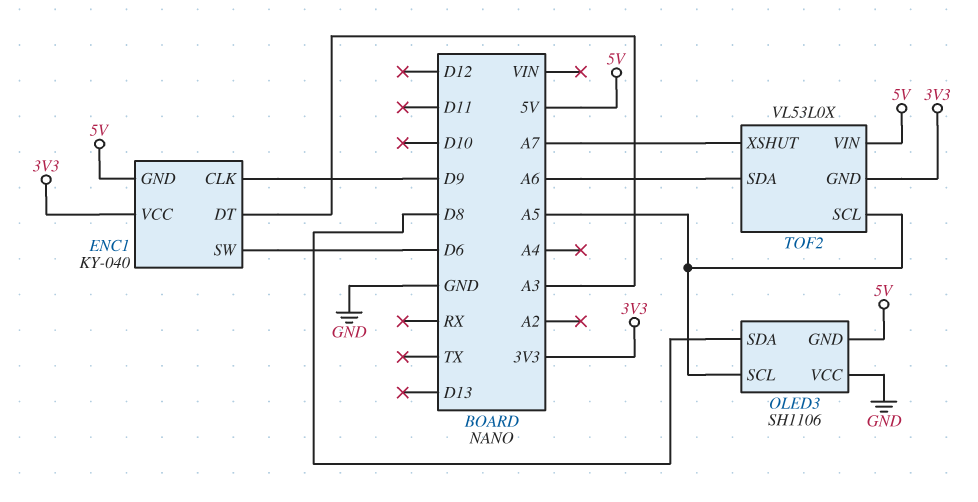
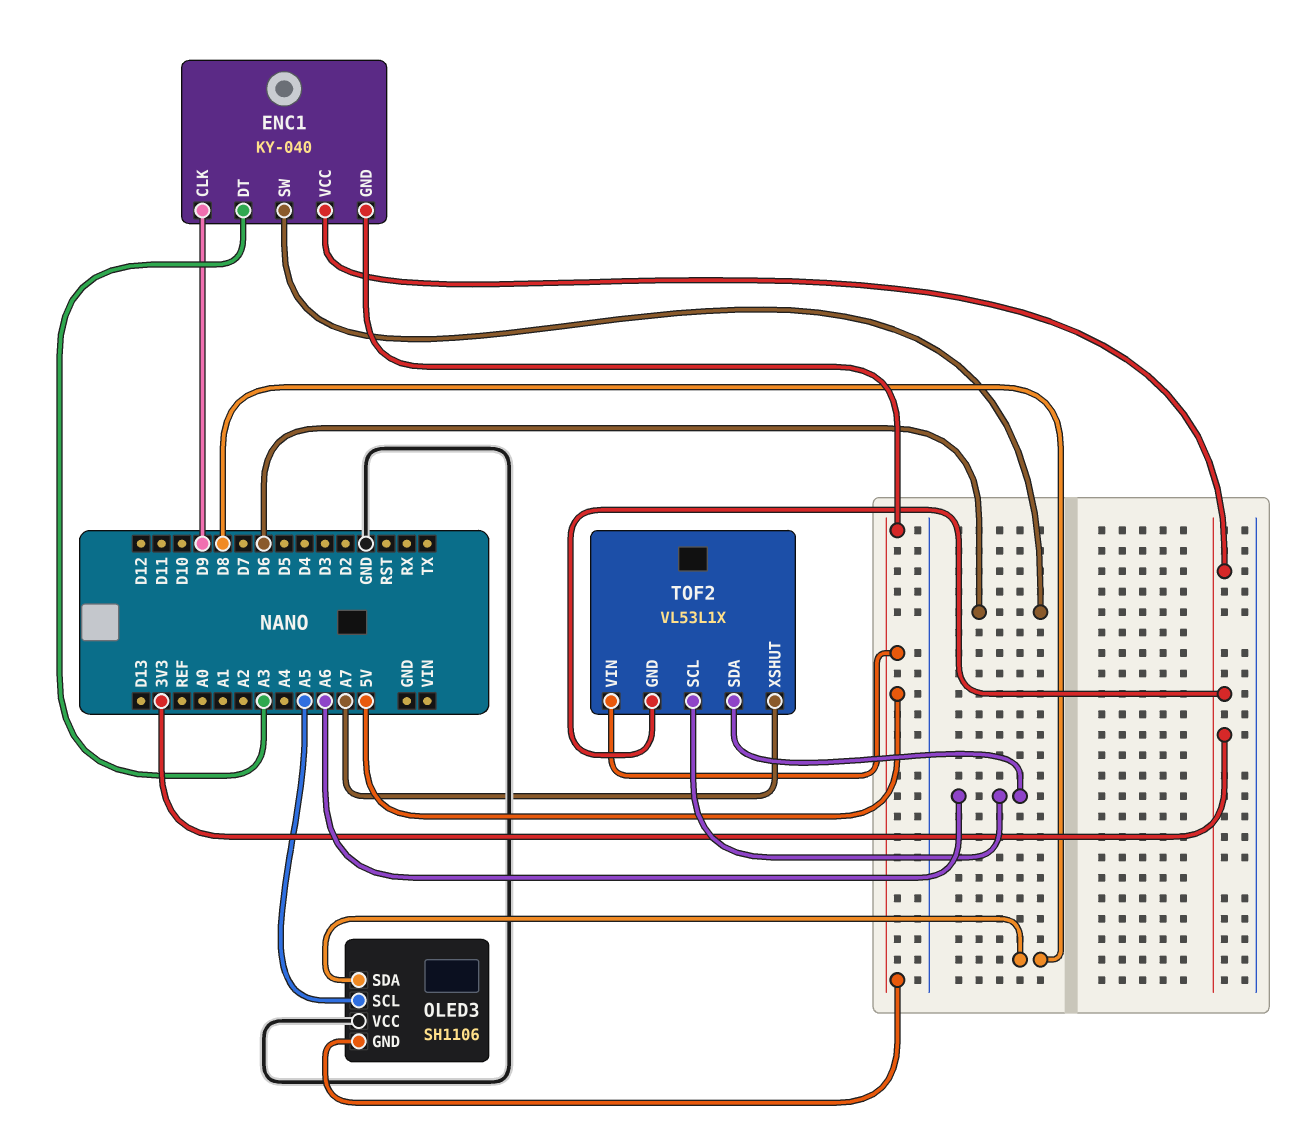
TOF2: VL53L0X -> VL53L1X
TOF2 pin SCL: A5 -> A6

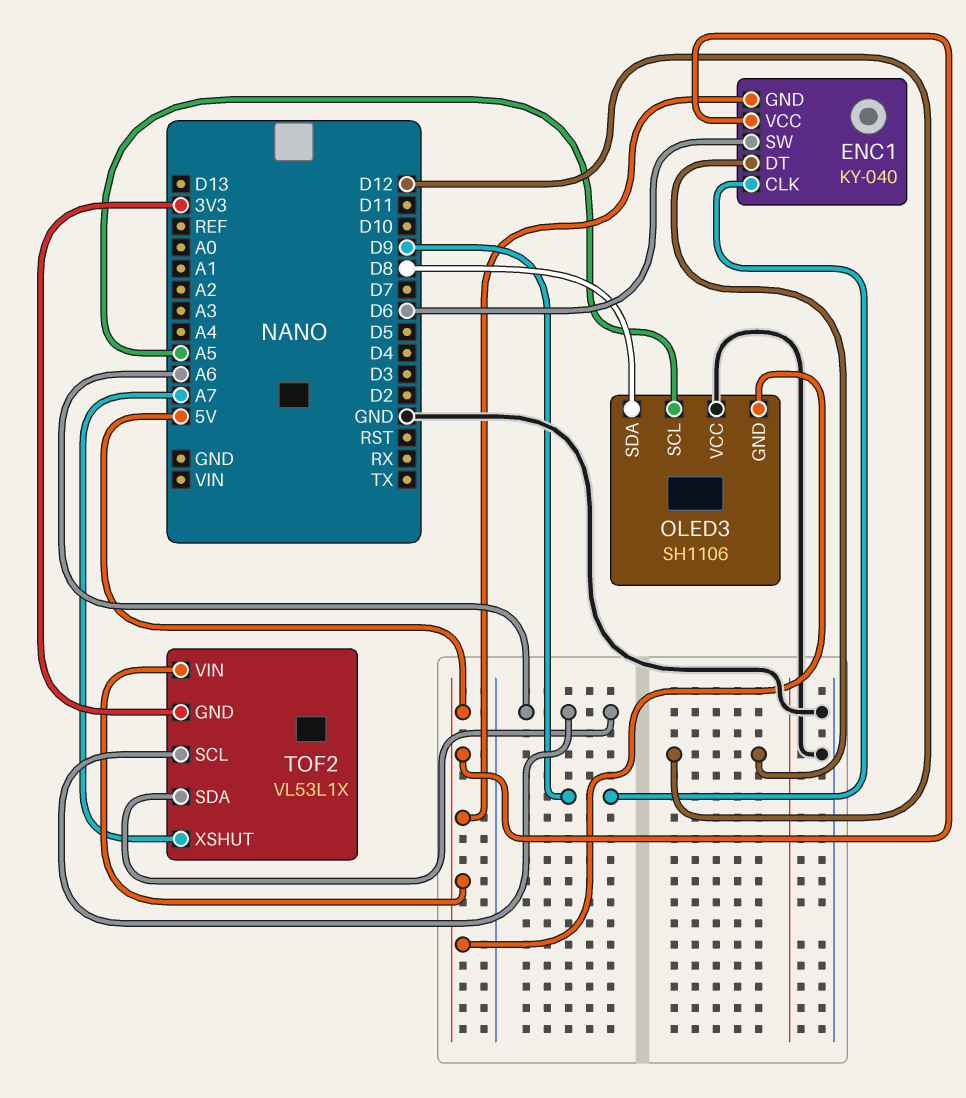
ENC1 pin DT: A3 -> D12
ENC1 pin VCC: 3V3 -> 5V

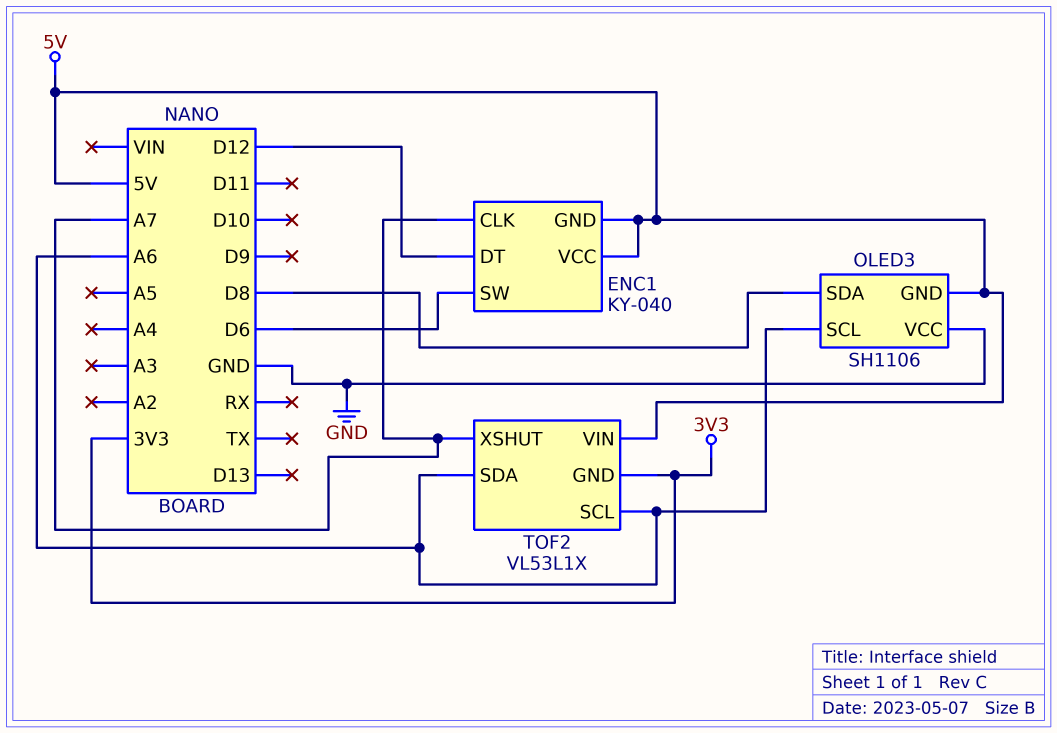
ENC1 pin CLK: D9 -> A7
OLED3 pin SCL: A5 -> A6

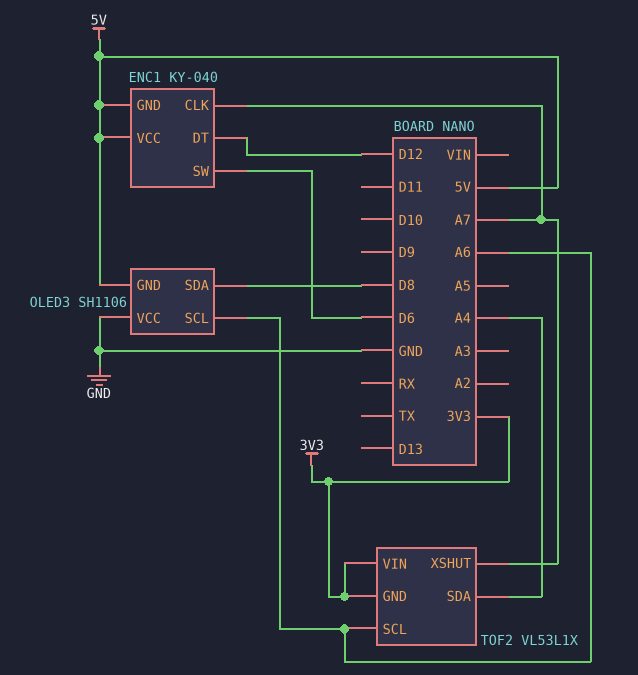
TOF2 pin SDA: A6 -> A4
TOF2 pin VIN: 5V -> 3V3

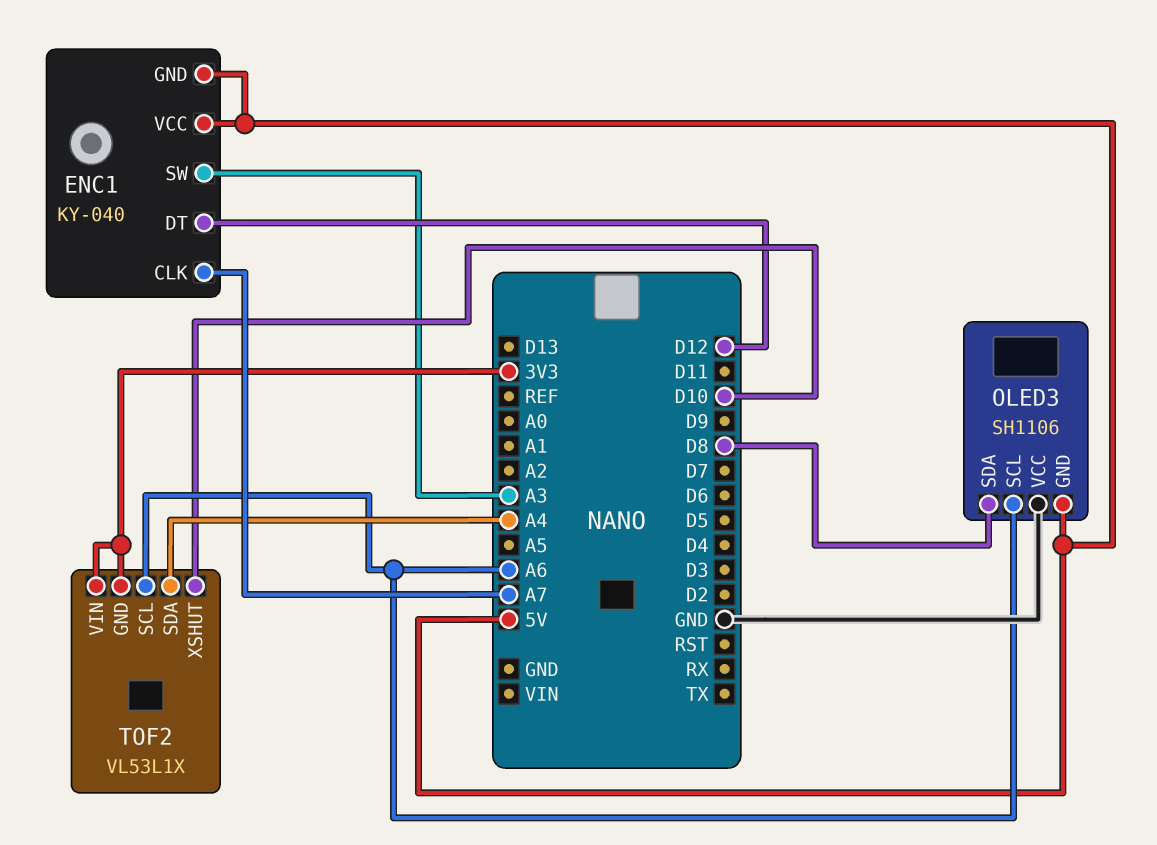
ENC1 pin SW: D6 -> A3
TOF2 pin XSHUT: A7 -> D10

